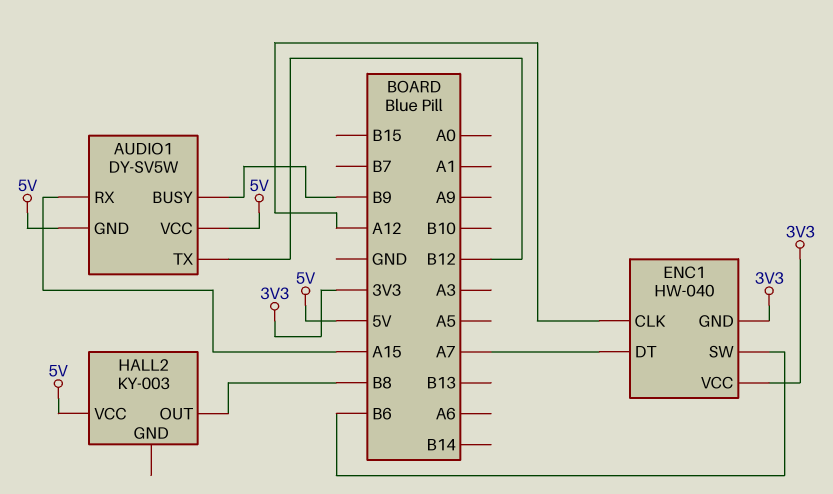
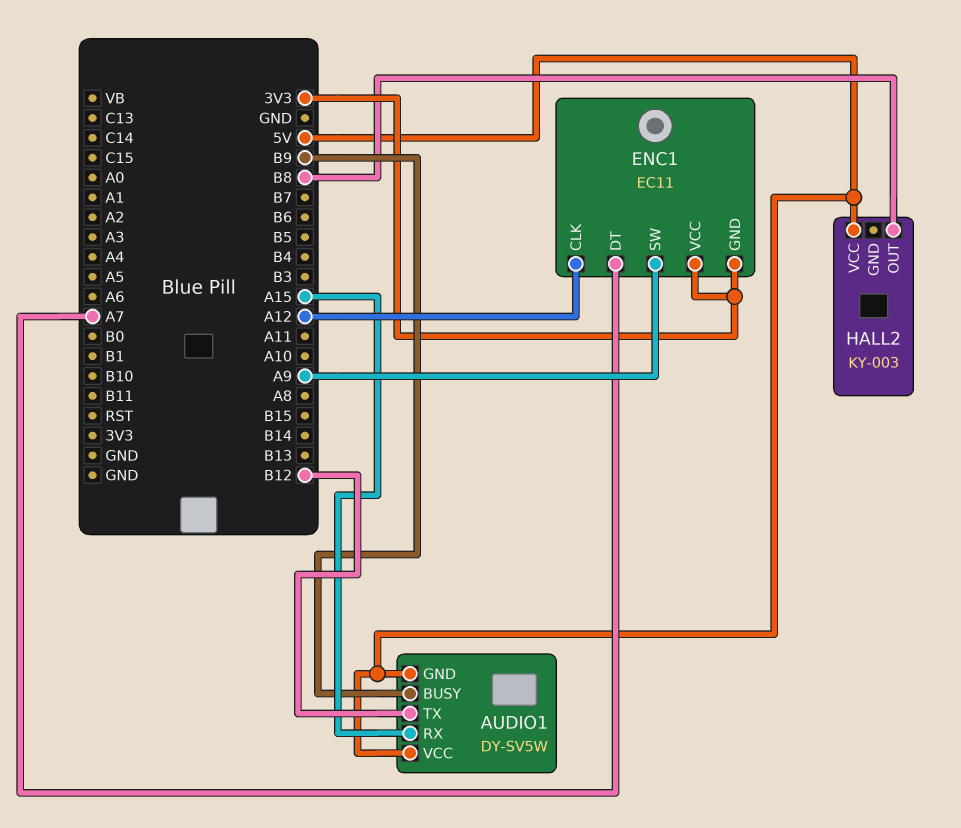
ENC1: HW-040 -> EC11
ENC1 pin SW: B6 -> A9

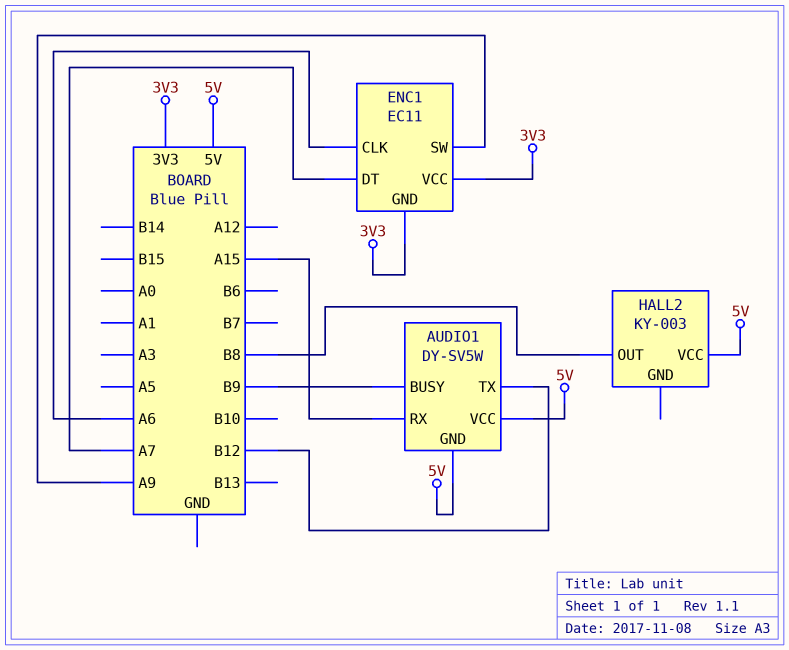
ENC1 pin CLK: A12 -> A6

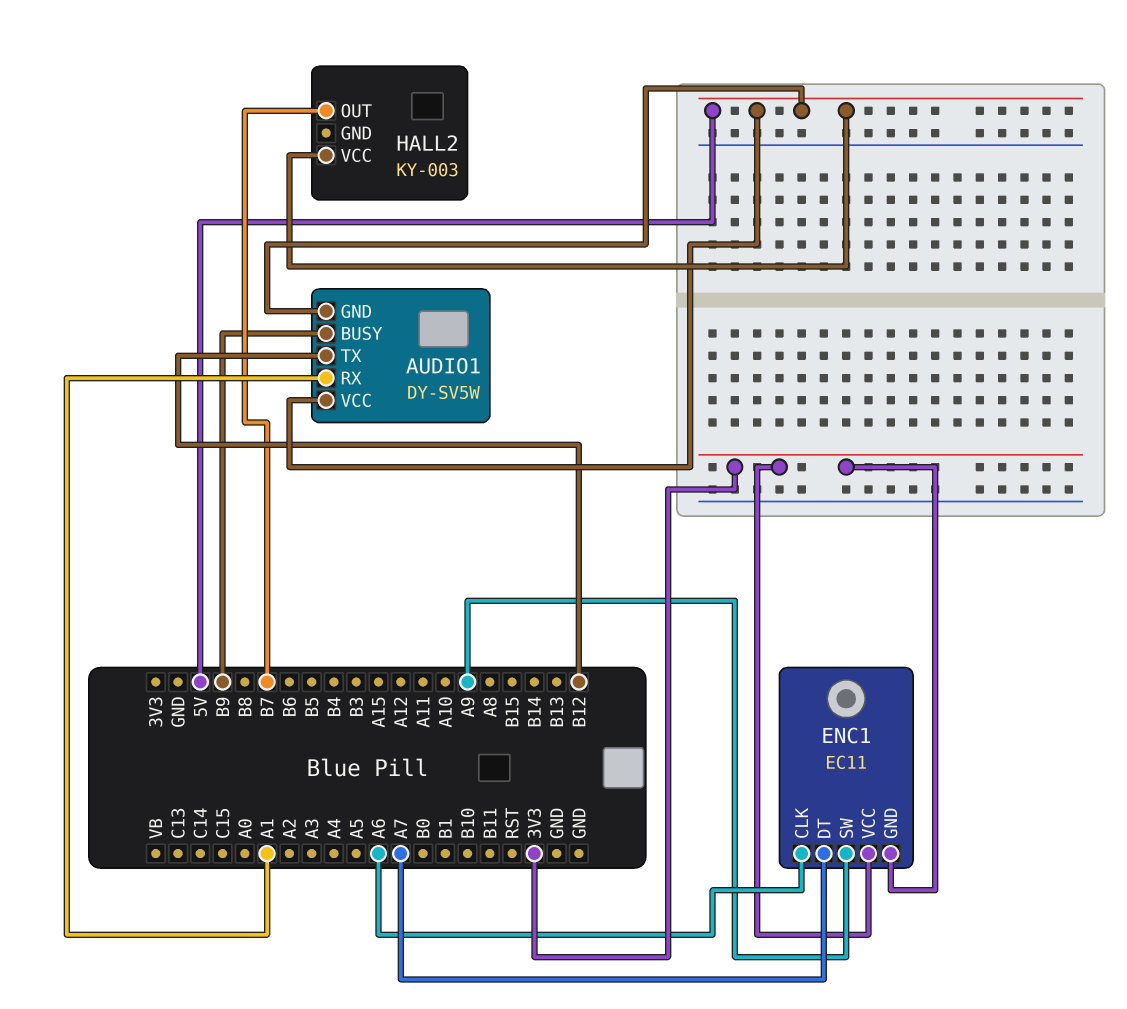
AUDIO1 pin RX: A15 -> A1
HALL2 pin OUT: B8 -> B7

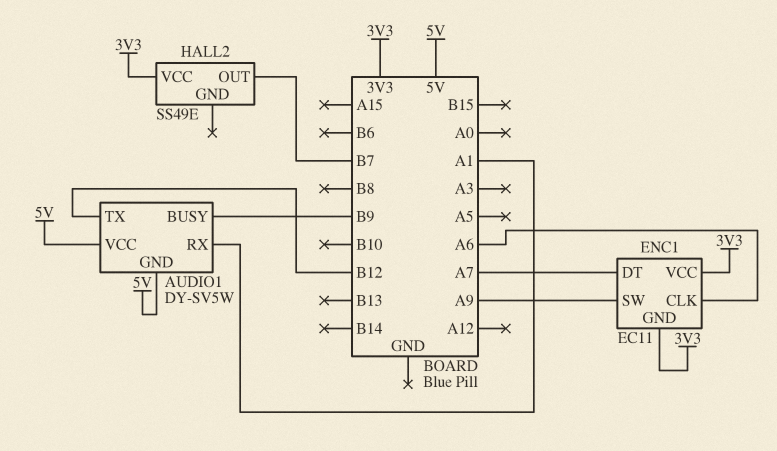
HALL2: KY-003 -> SS49E
HALL2 pin VCC: 5V -> 3V3

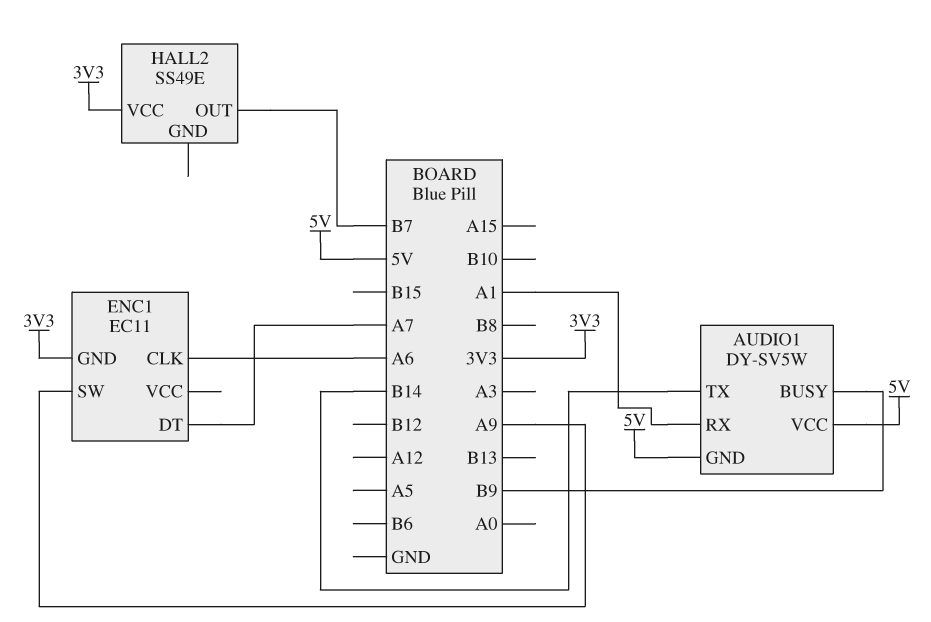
AUDIO1 pin TX: B12 -> B14
ENC1 pin VCC: 3V3 -> none

